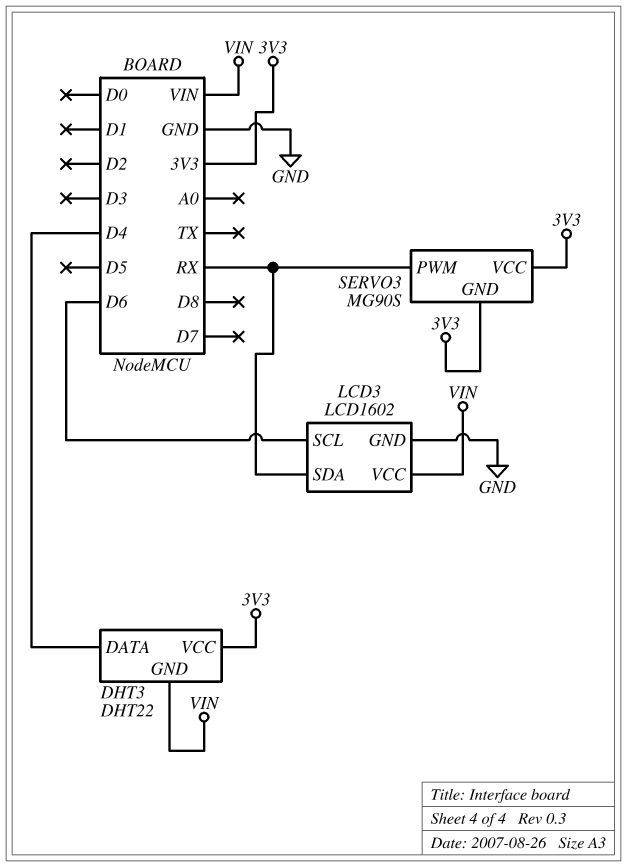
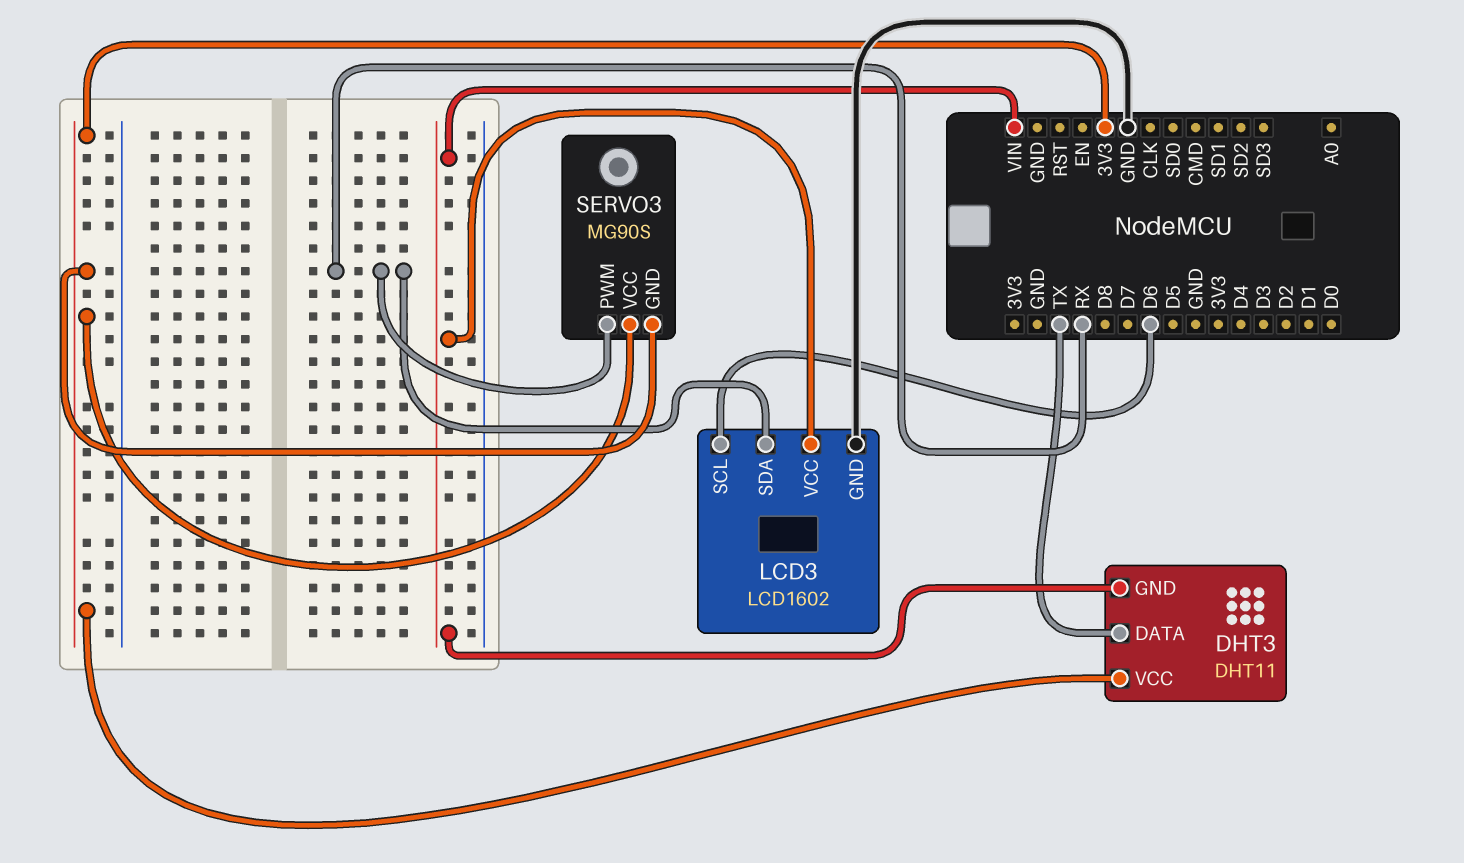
DHT3: DHT22 -> DHT11
DHT3 pin DATA: D4 -> TX

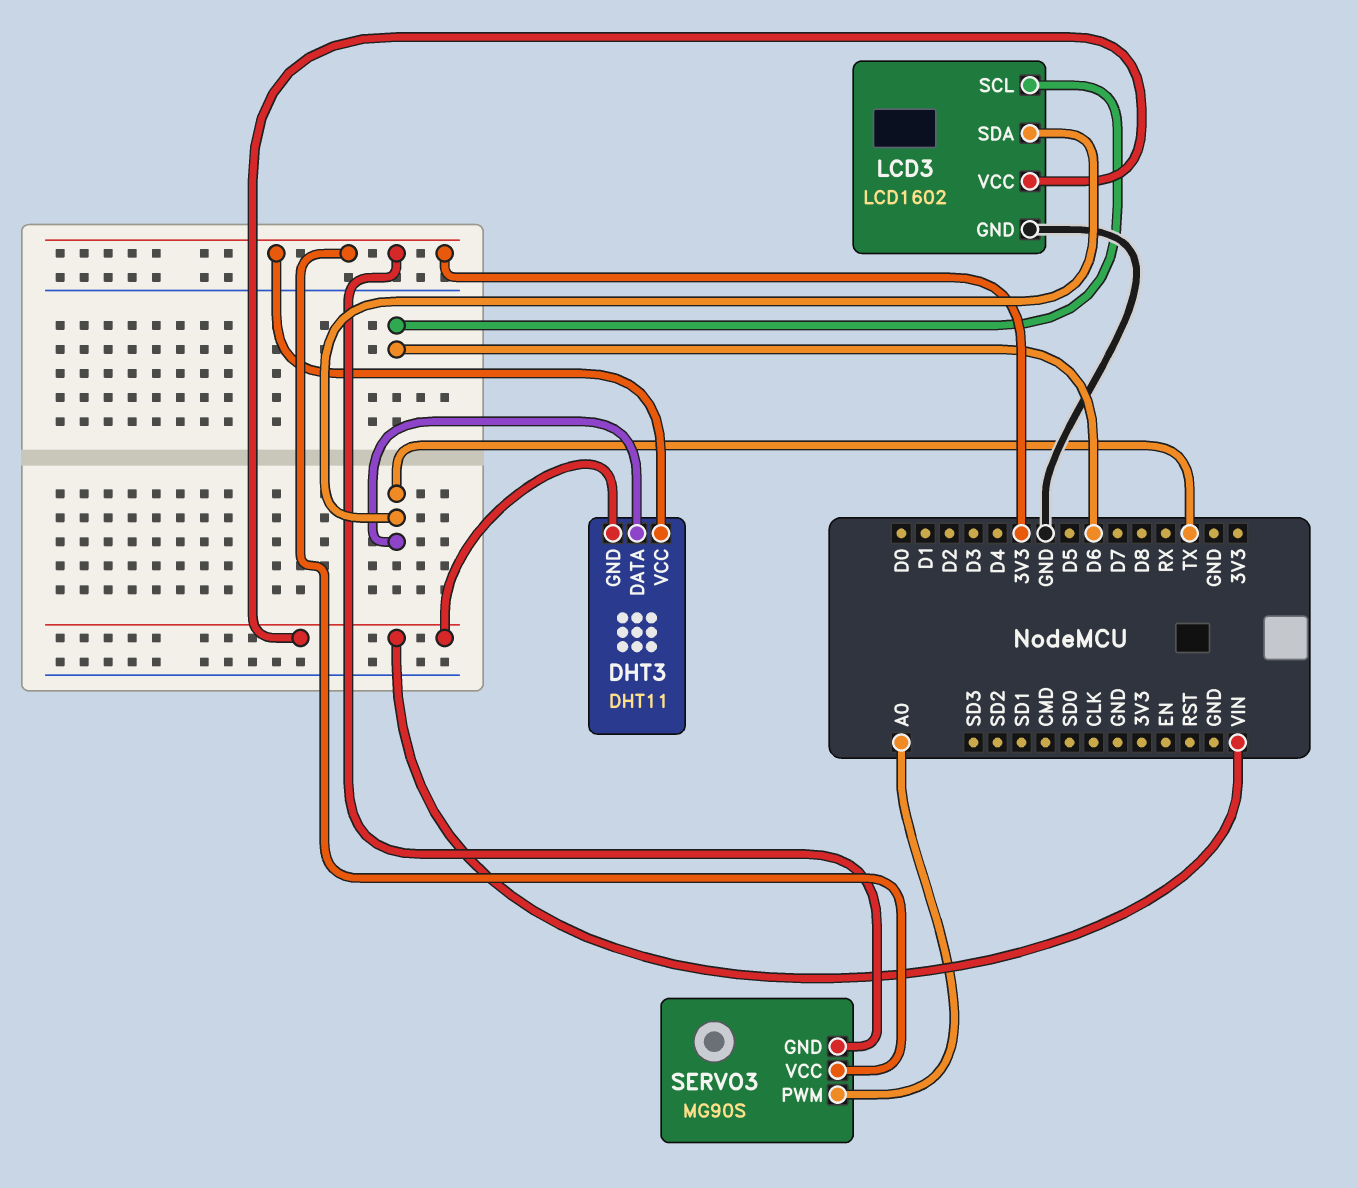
LCD3 pin SDA: RX -> TX
SERVO3 pin PWM: RX -> A0

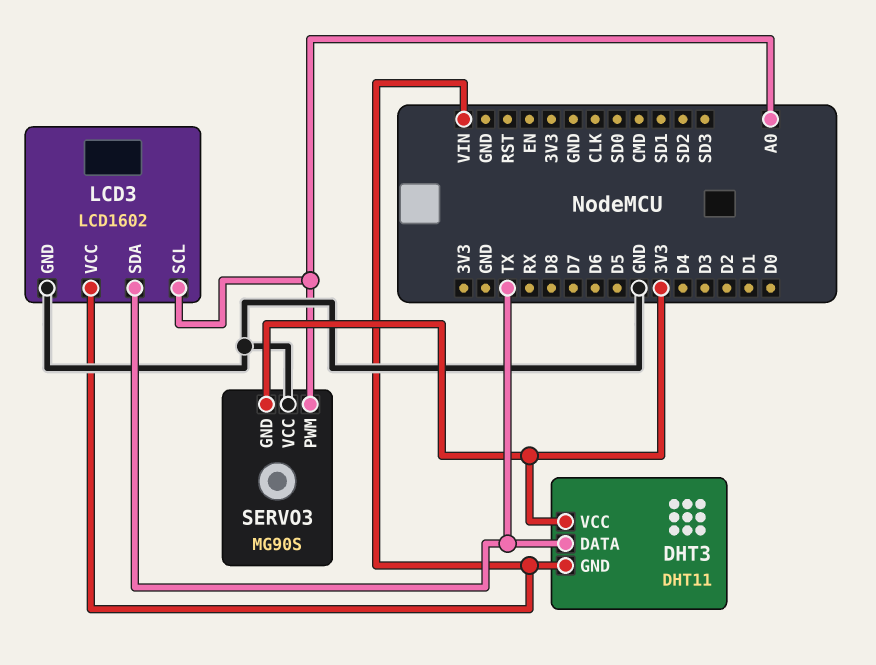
LCD3 pin SCL: D6 -> A0
SERVO3 pin VCC: 3V3 -> GND

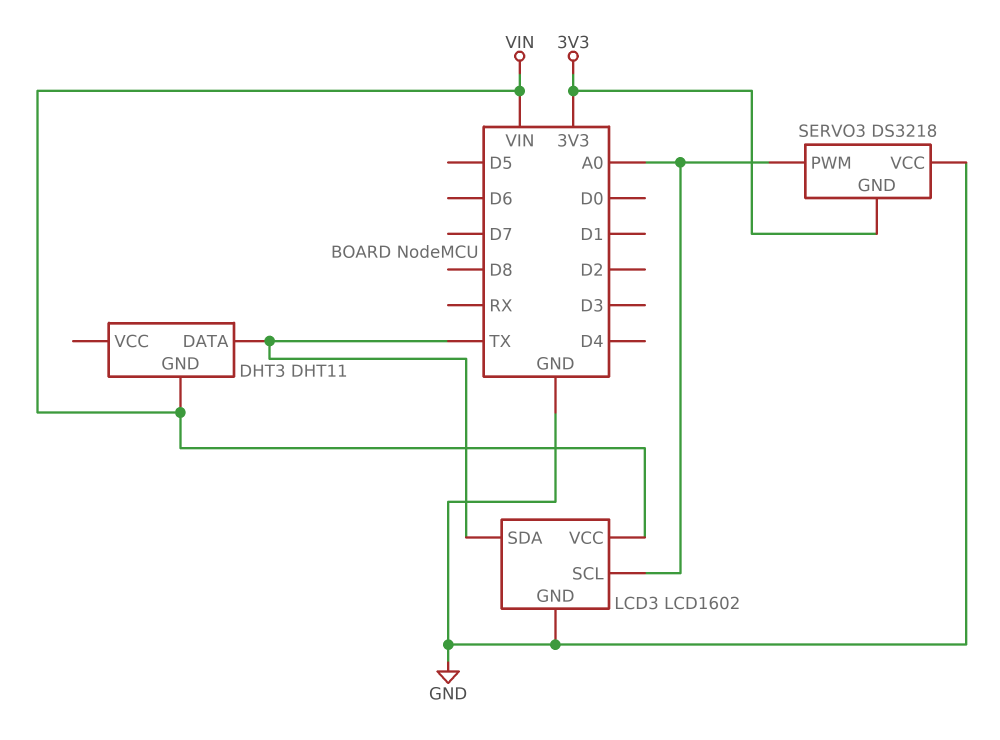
DHT3 pin VCC: 3V3 -> none
SERVO3: MG90S -> DS3218

